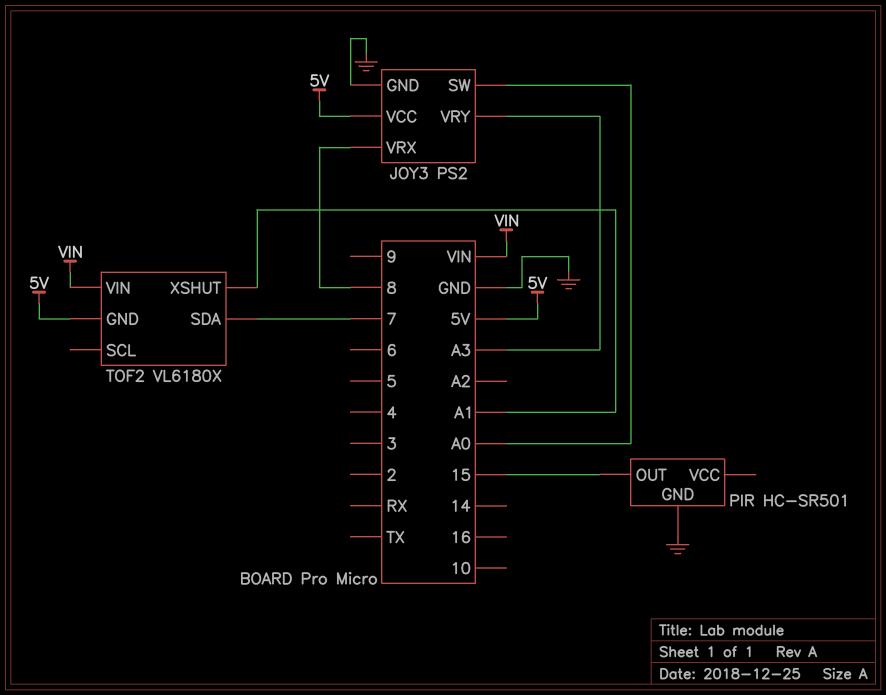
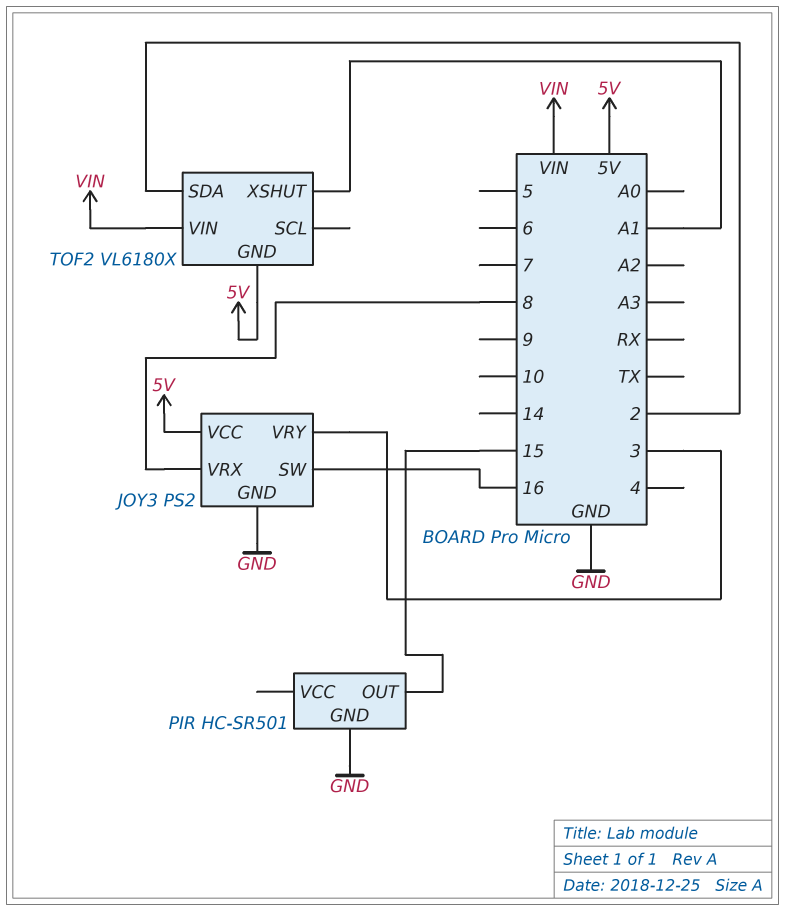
JOY3 pin SW: A0 -> 16
JOY3 pin VRY: A3 -> 3
TOF2 pin SDA: 7 -> 2

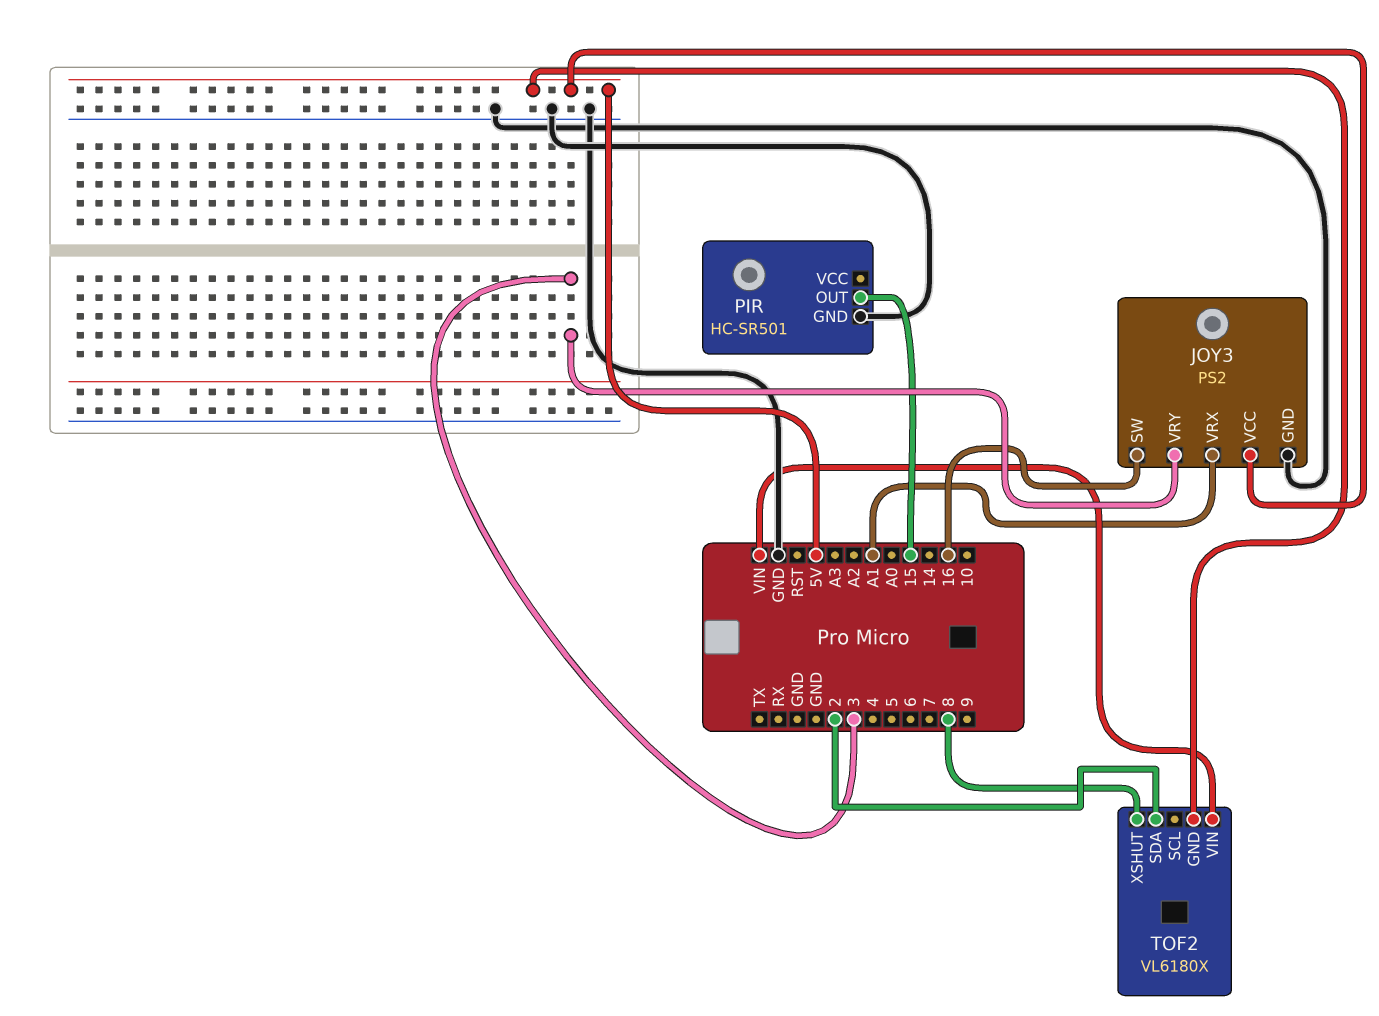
JOY3 pin VRX: 8 -> A1
TOF2 pin XSHUT: A1 -> 8

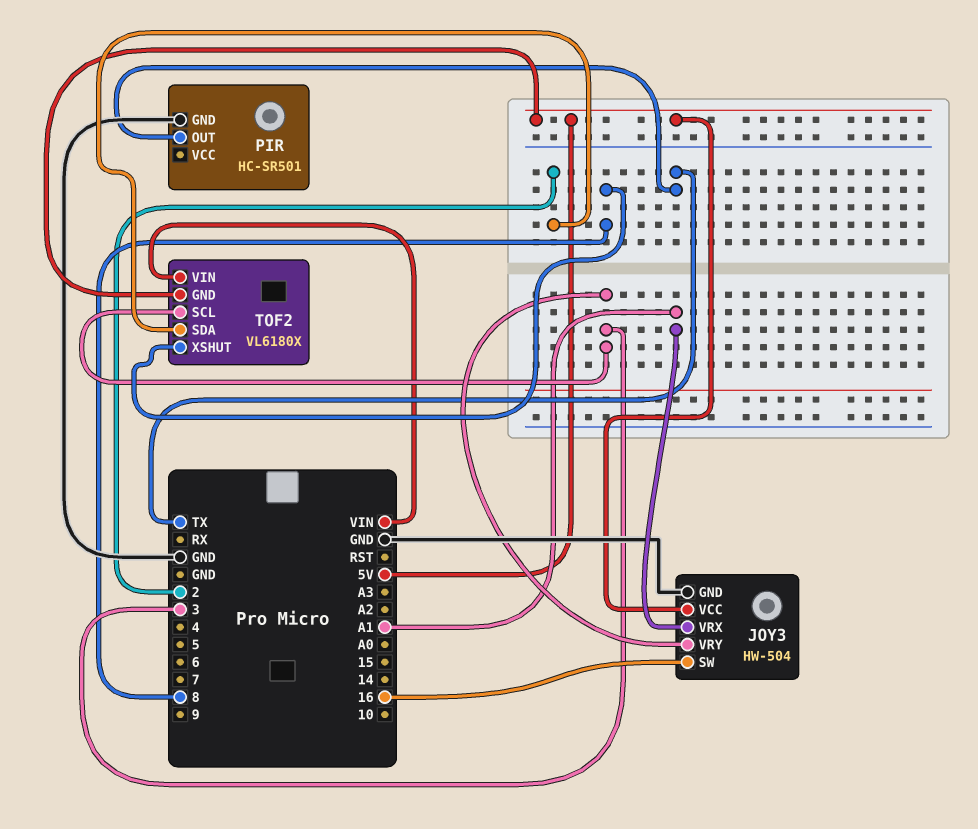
JOY3: PS2 -> HW-504
PIR pin OUT: 15 -> TX
TOF2 pin SCL: none -> 3

